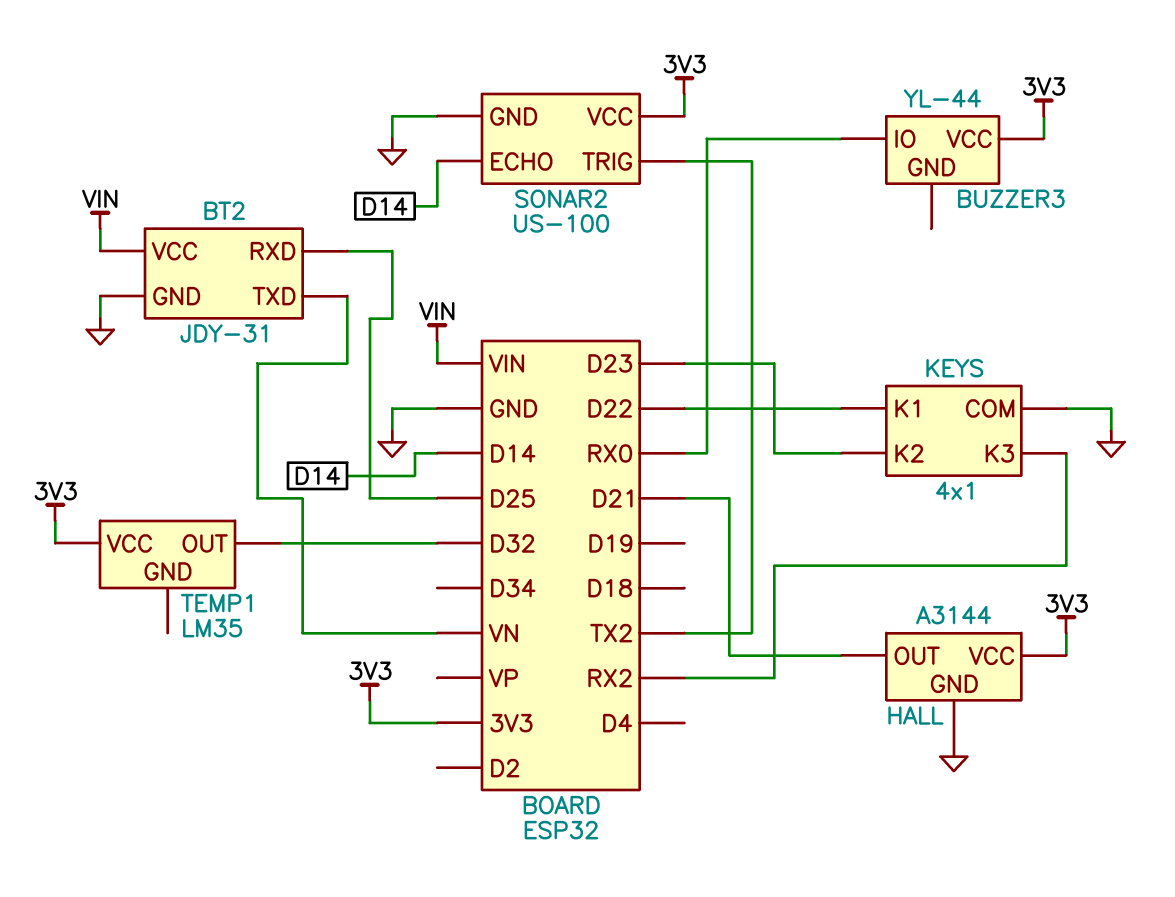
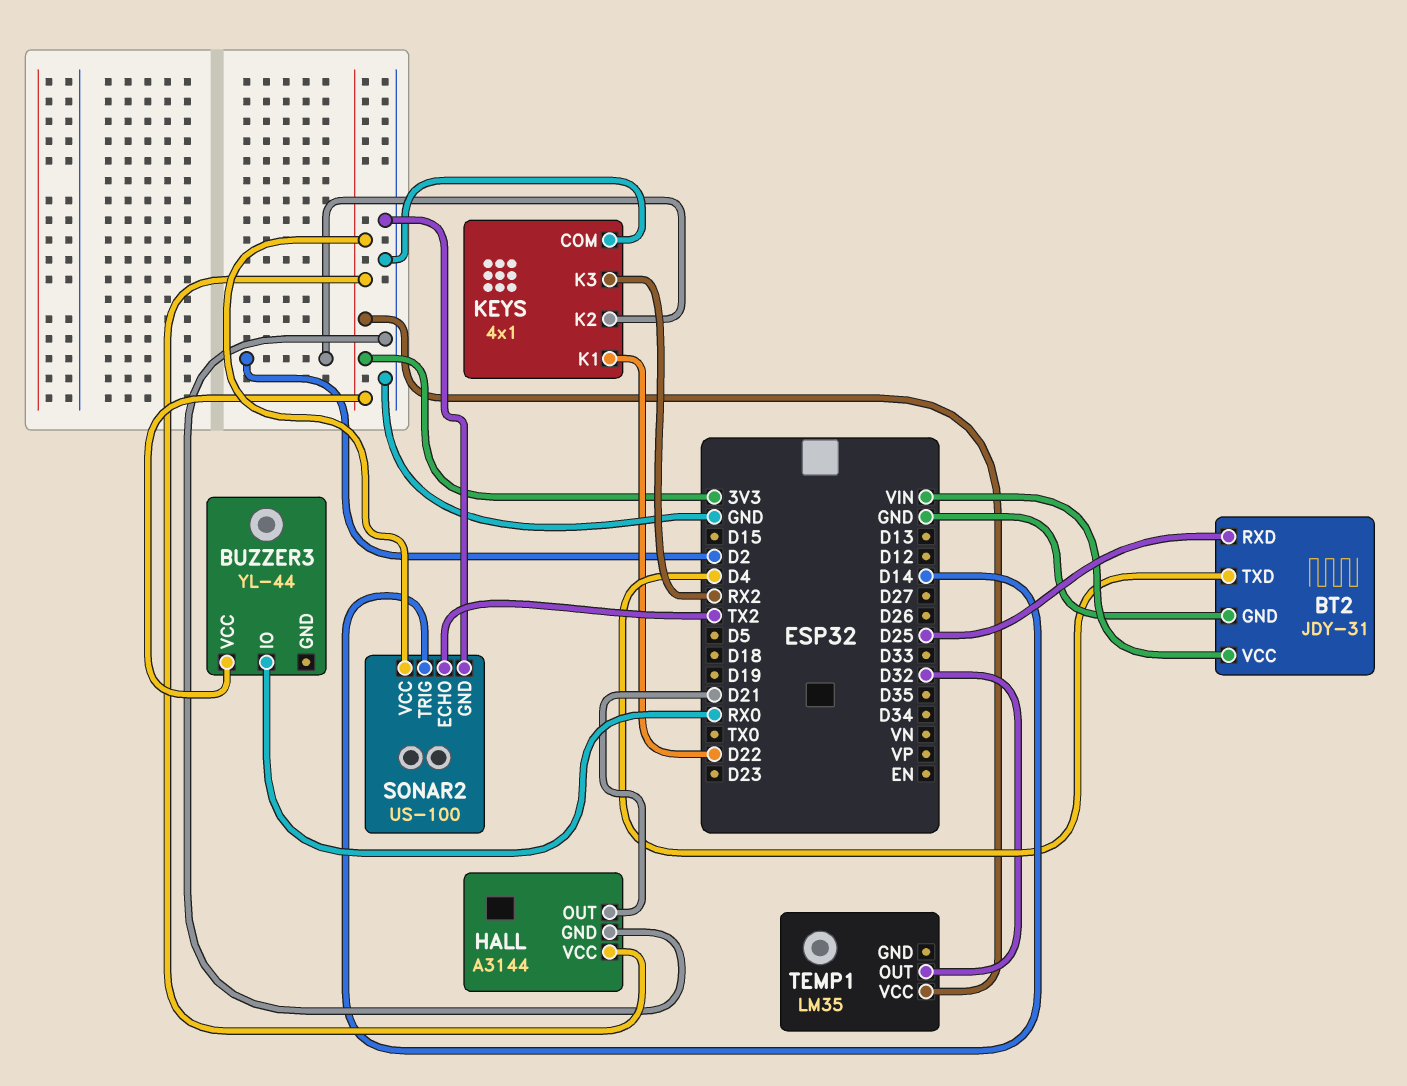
BT2 pin TXD: VN -> D4
KEYS pin K2: D23 -> D2
SONAR2 pin ECHO: D14 -> TX2
SONAR2 pin TRIG: TX2 -> D14

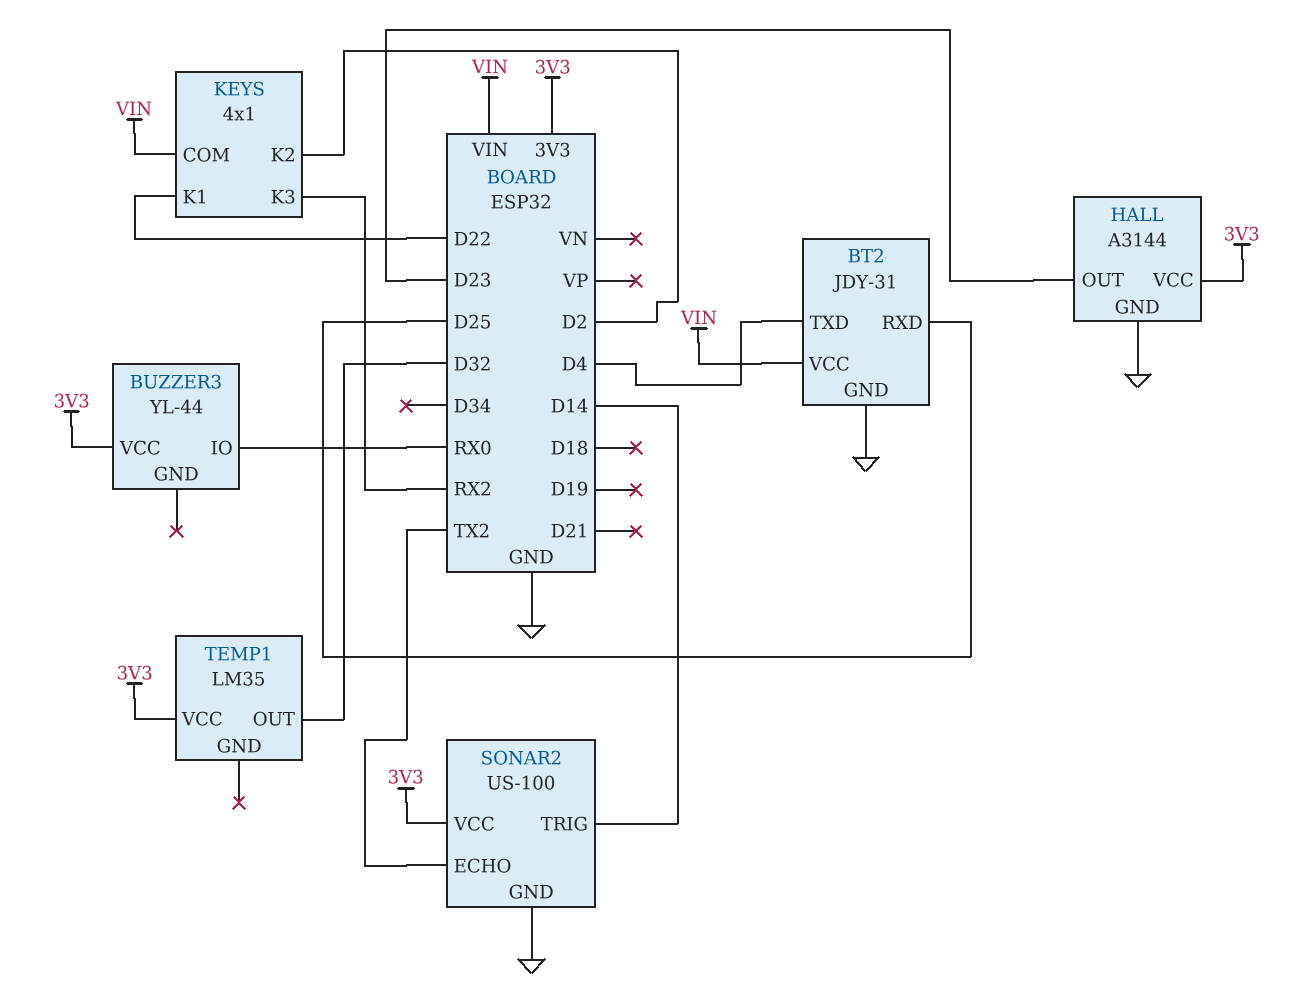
HALL pin OUT: D21 -> D23
KEYS pin COM: GND -> VIN

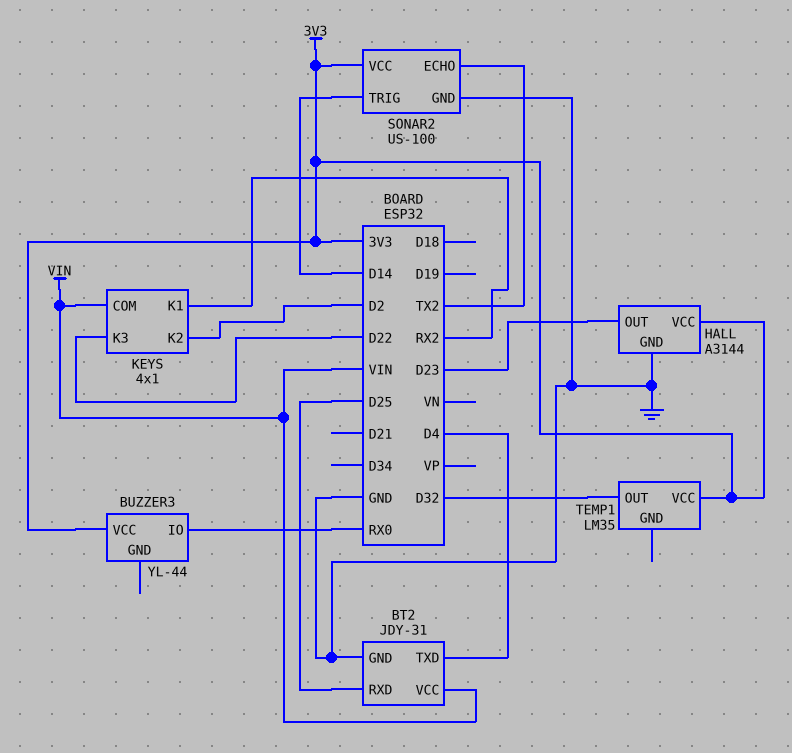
KEYS pin K1: D22 -> RX2
KEYS pin K3: RX2 -> D22

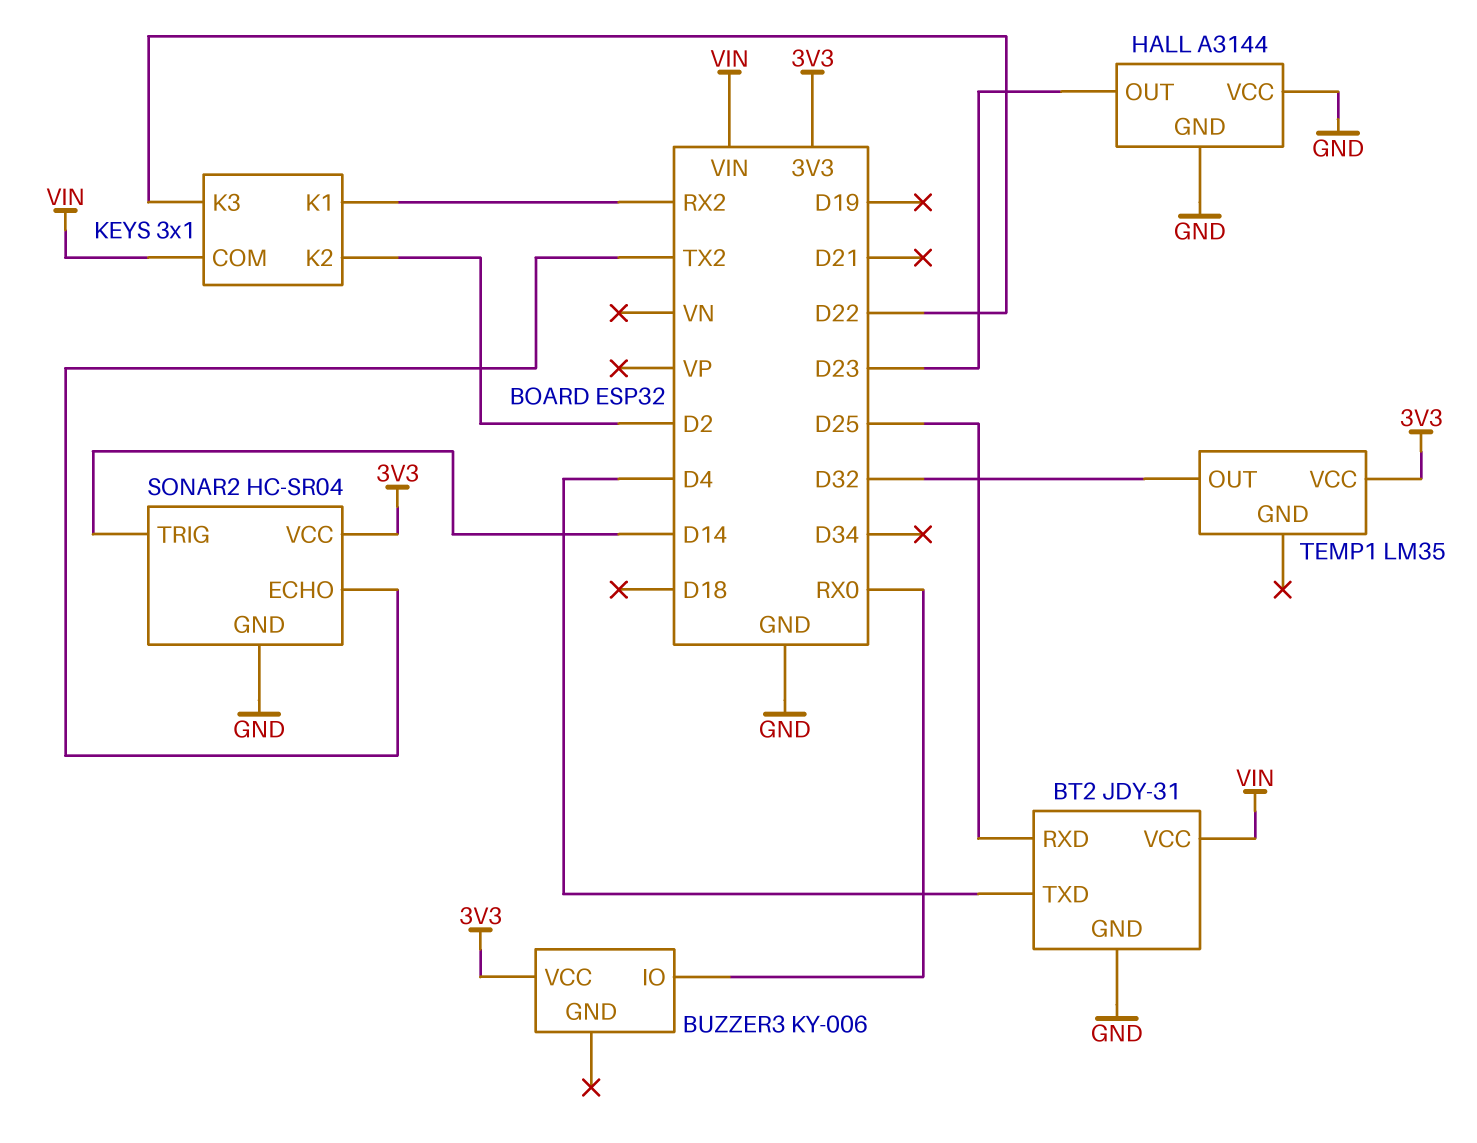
BUZZER3: YL-44 -> KY-006
HALL pin VCC: 3V3 -> GND
KEYS: 4x1 -> 3x1
SONAR2: US-100 -> HC-SR04

